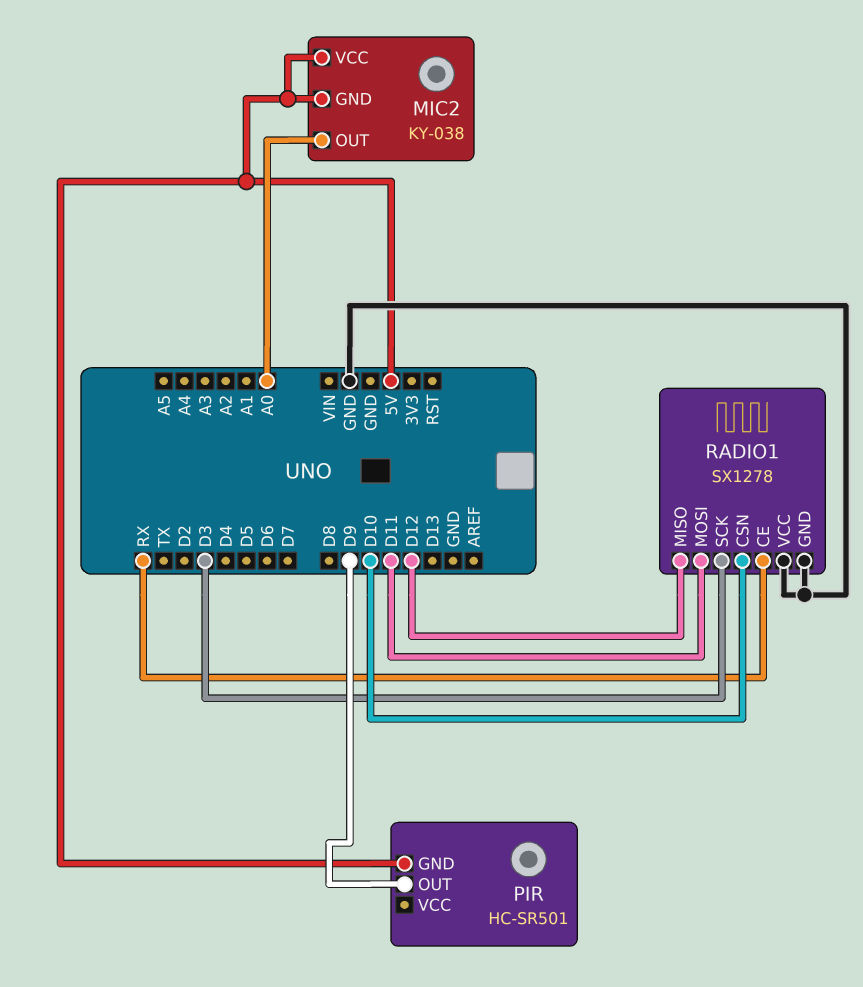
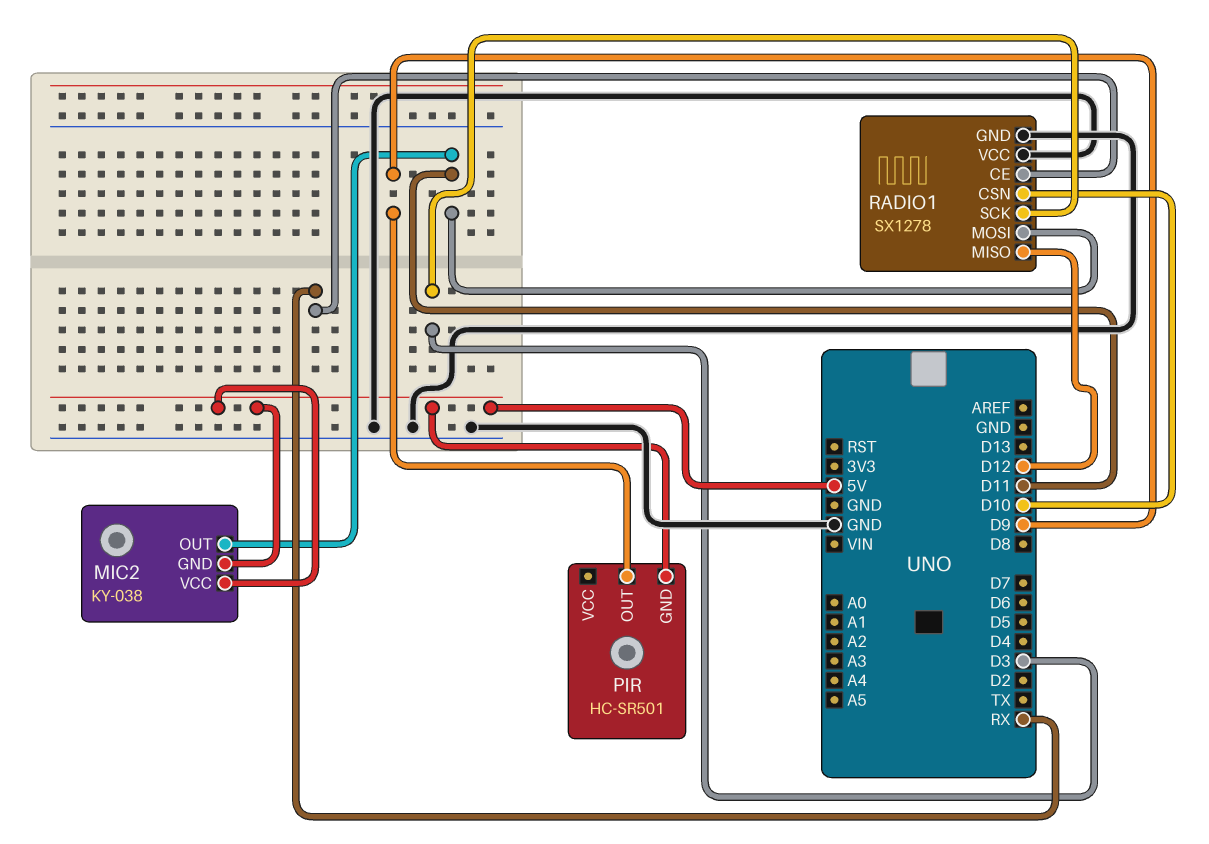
MIC2 pin OUT: A0 -> D11

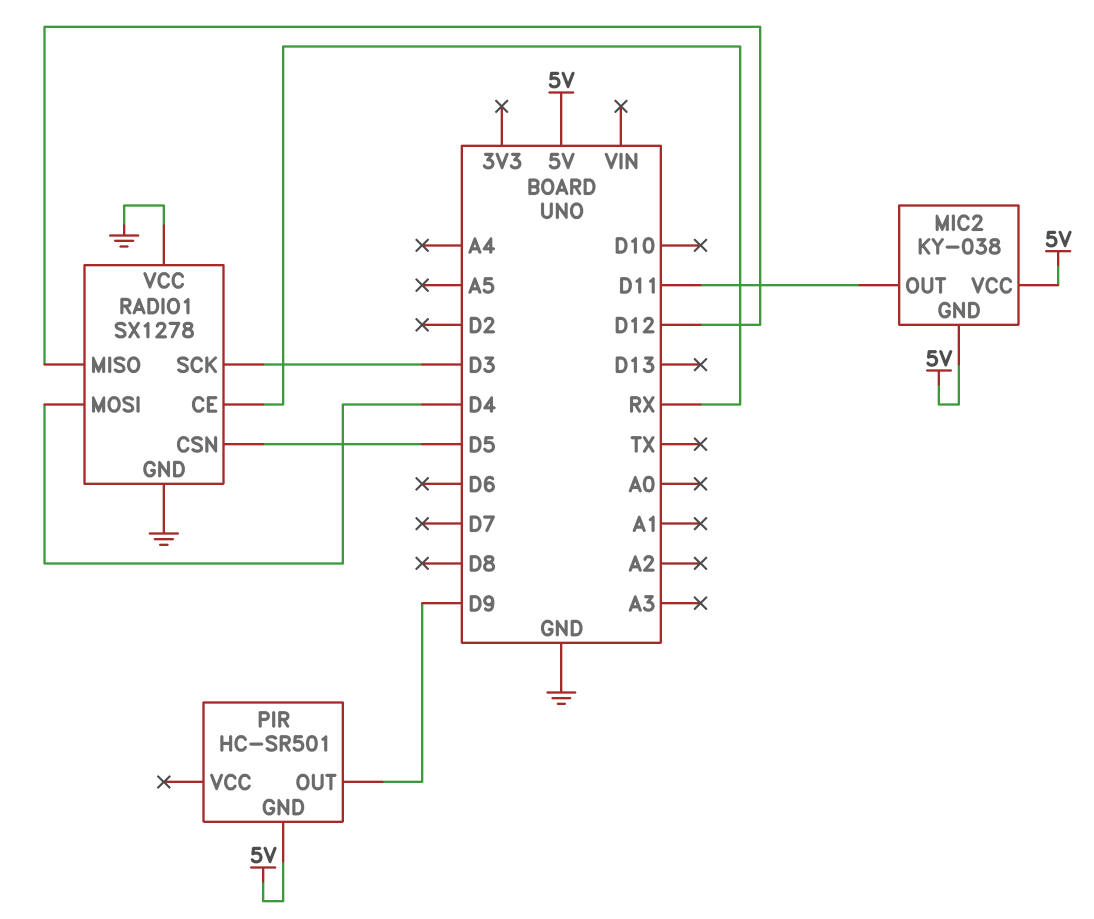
RADIO1 pin CSN: D10 -> D5
RADIO1 pin MOSI: D11 -> D4

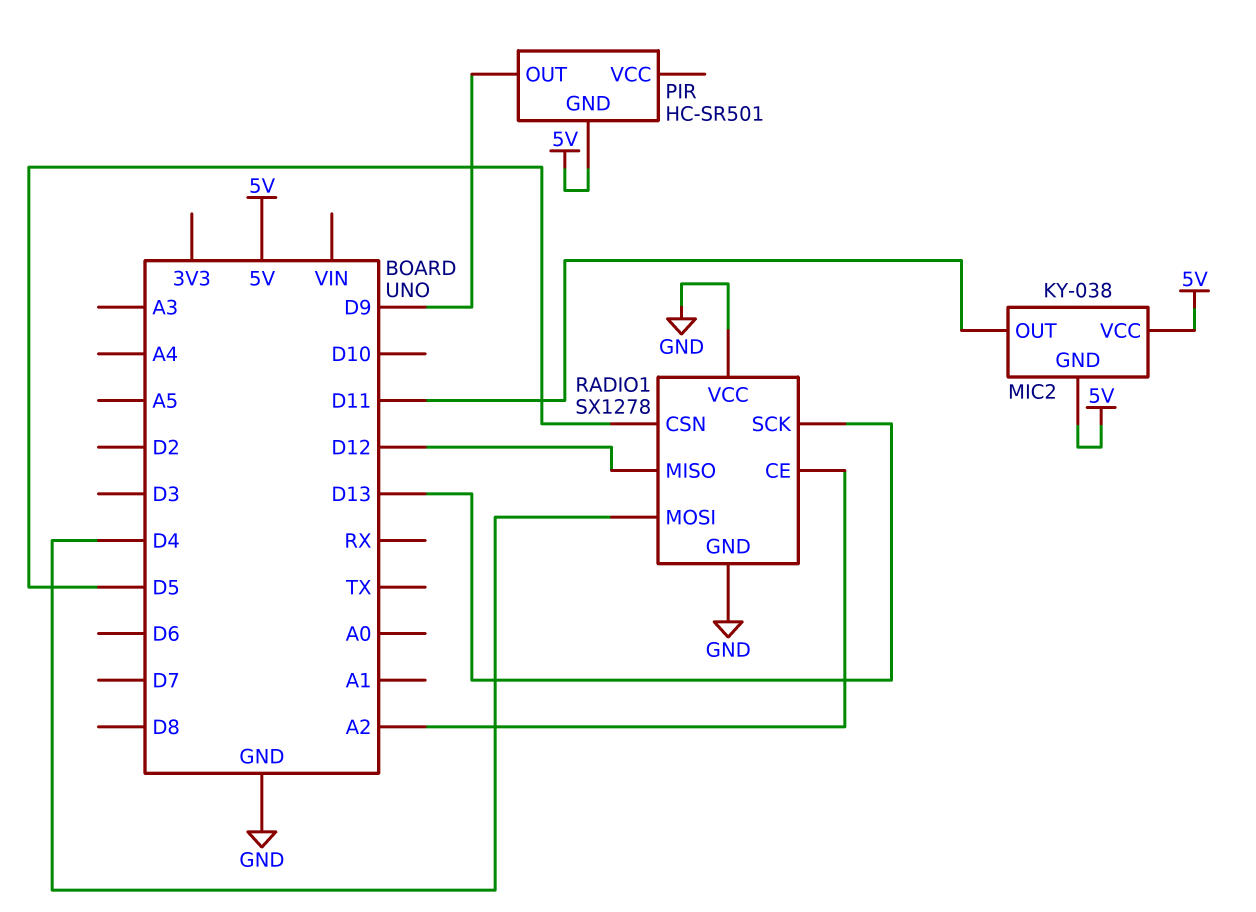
RADIO1 pin CE: RX -> A2
RADIO1 pin SCK: D3 -> D13

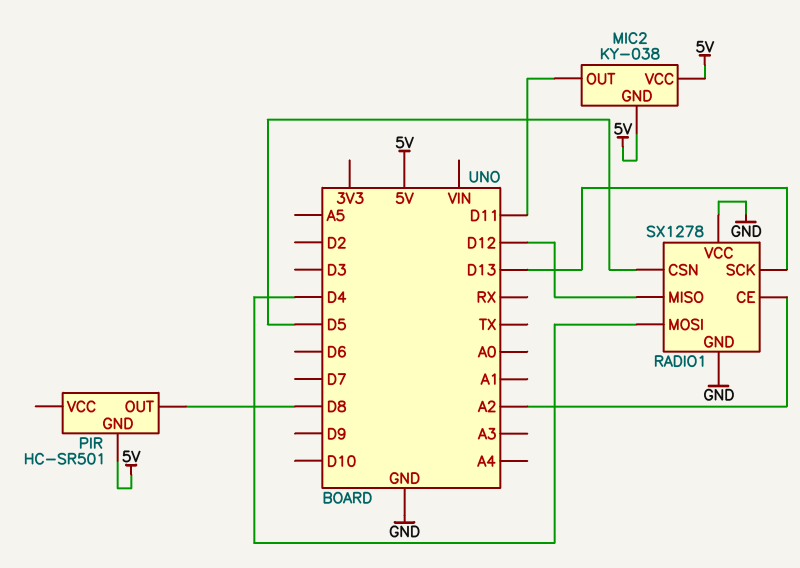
PIR pin OUT: D9 -> D8

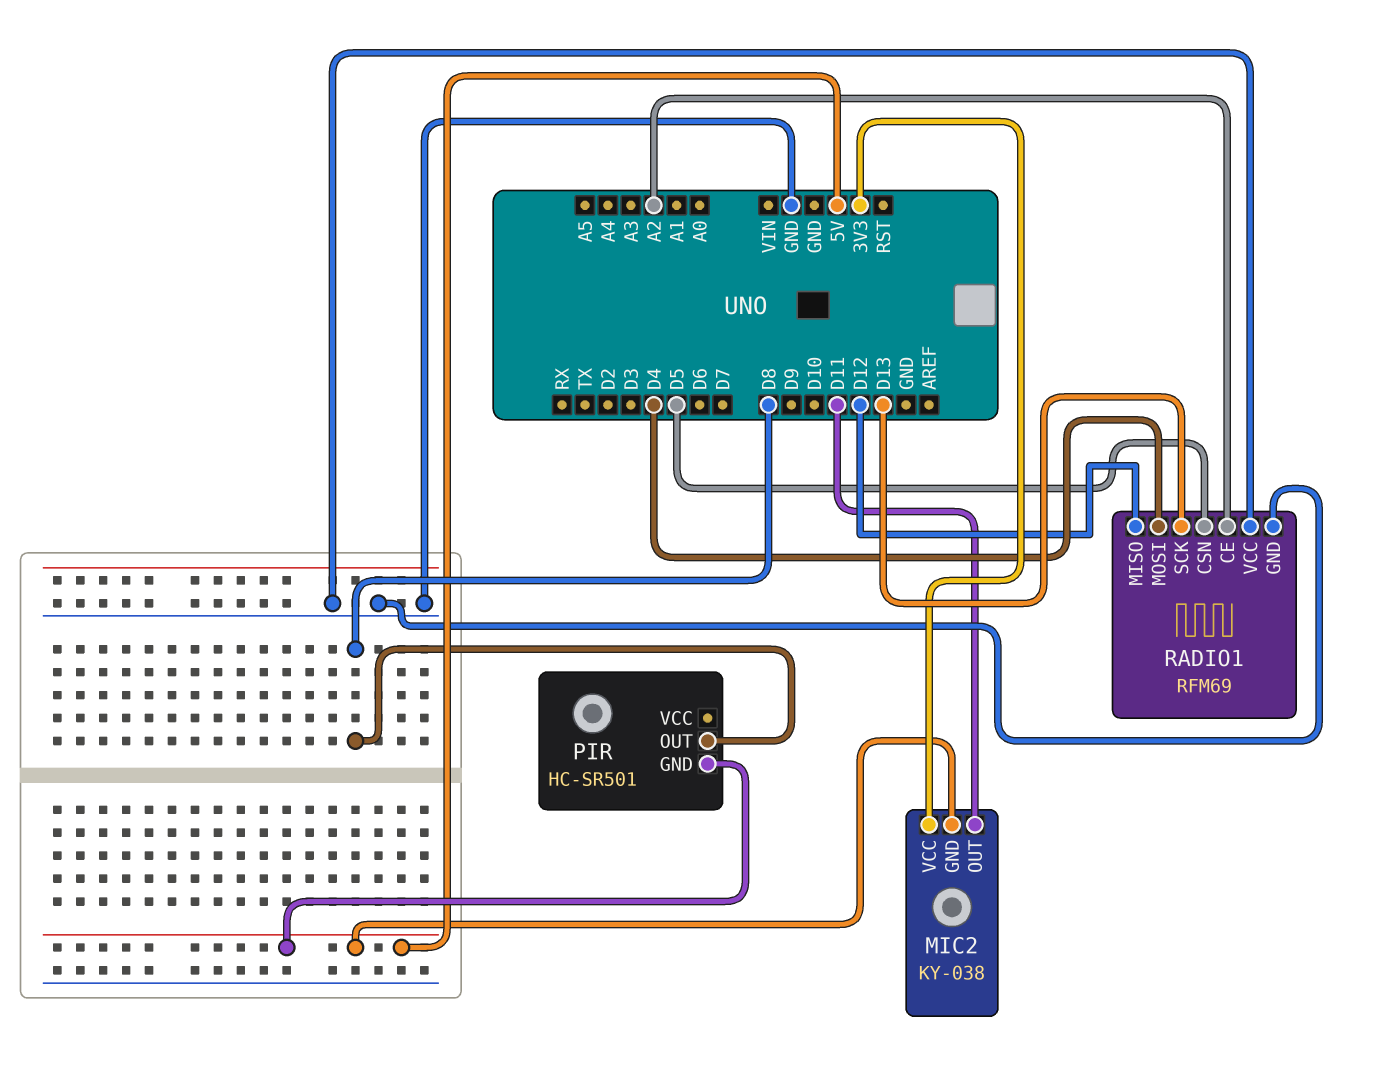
MIC2 pin VCC: 5V -> 3V3
RADIO1: SX1278 -> RFM69

